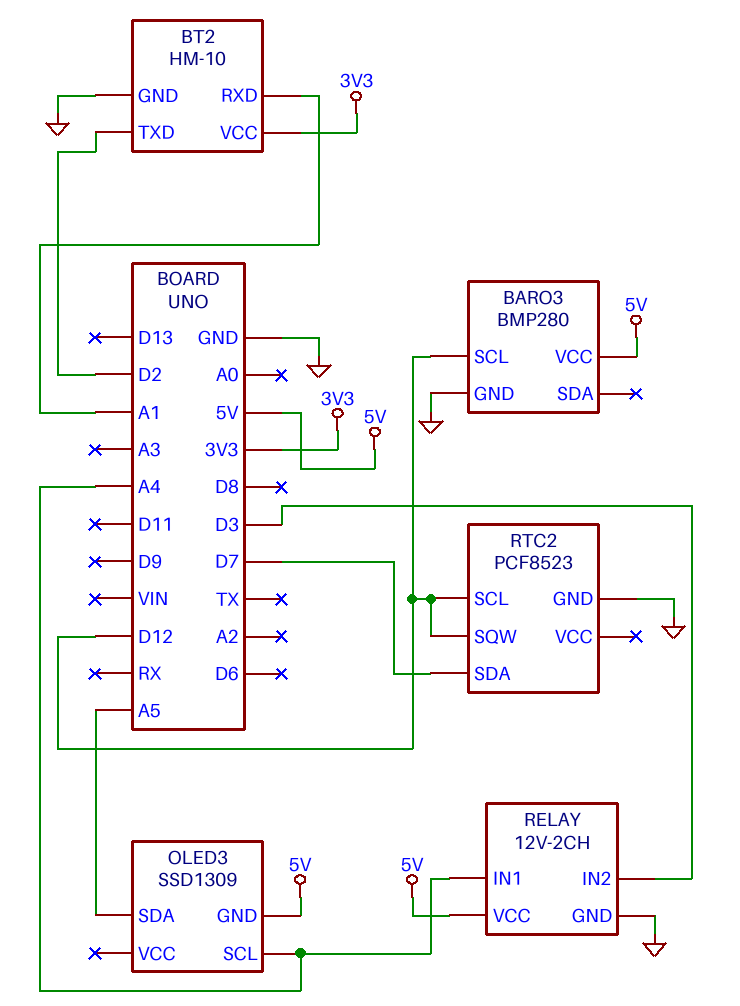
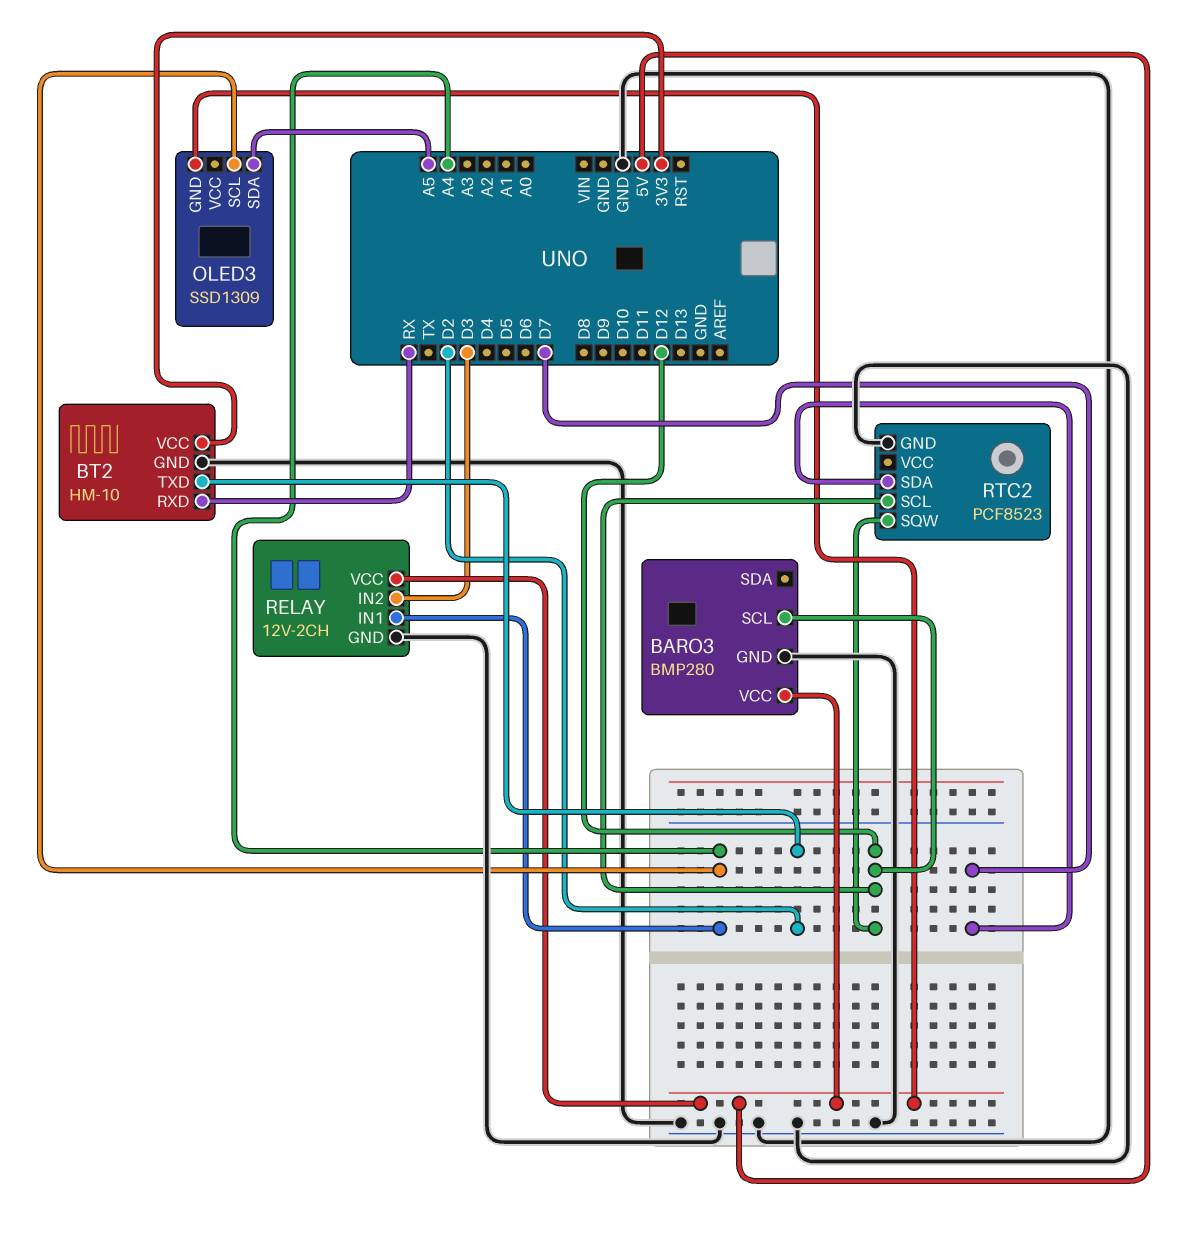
BT2 pin RXD: A1 -> RX

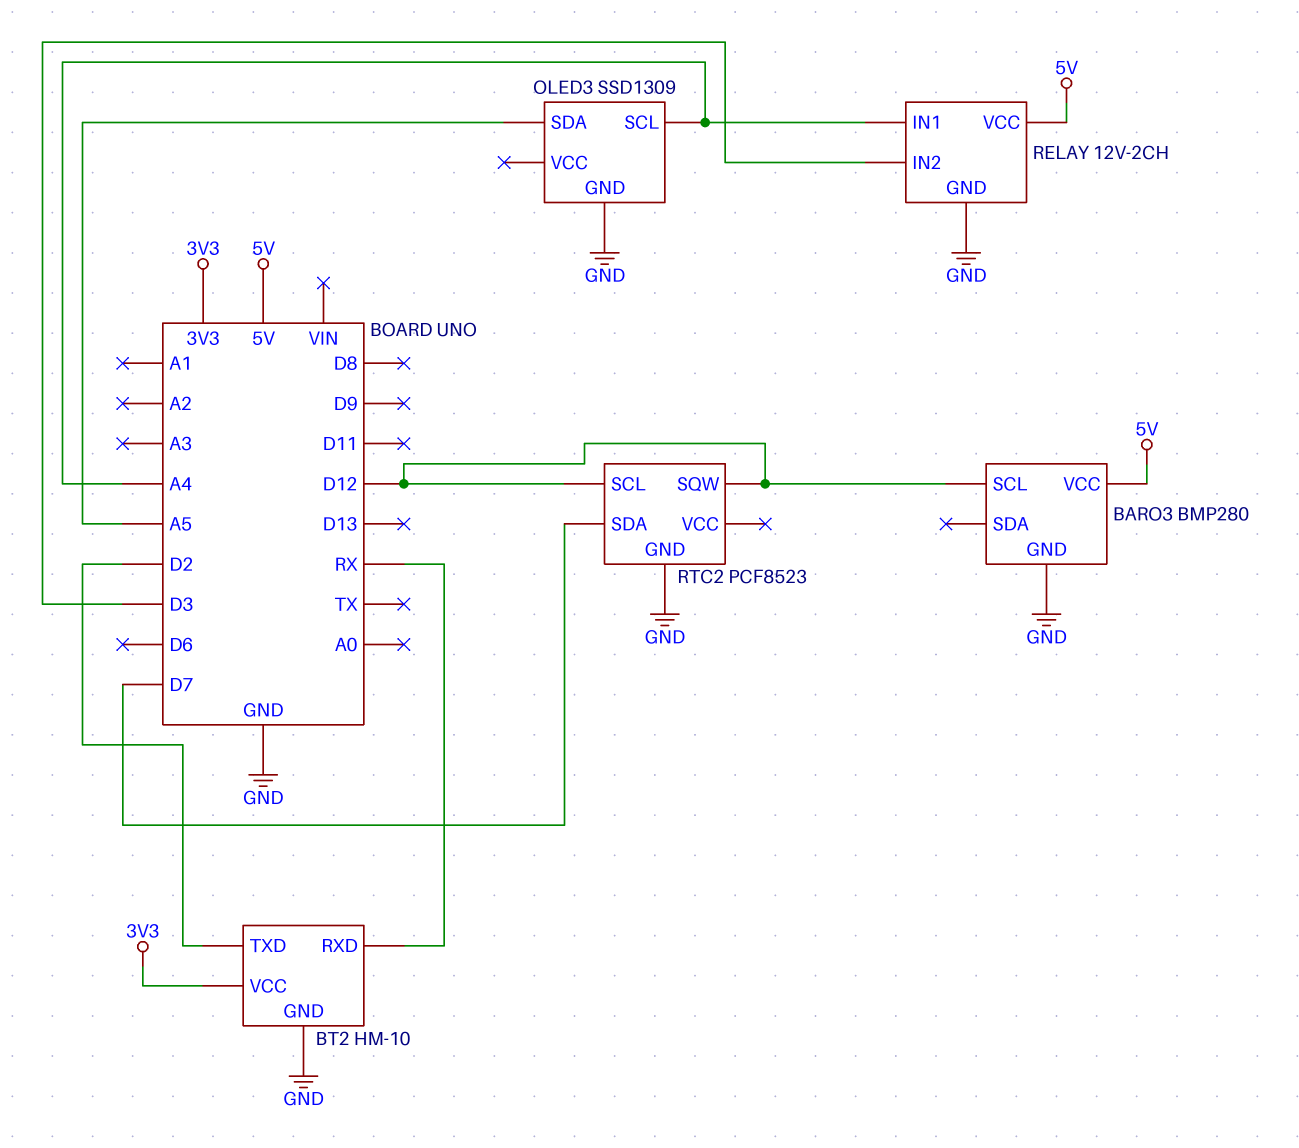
OLED3 pin GND: 5V -> GND

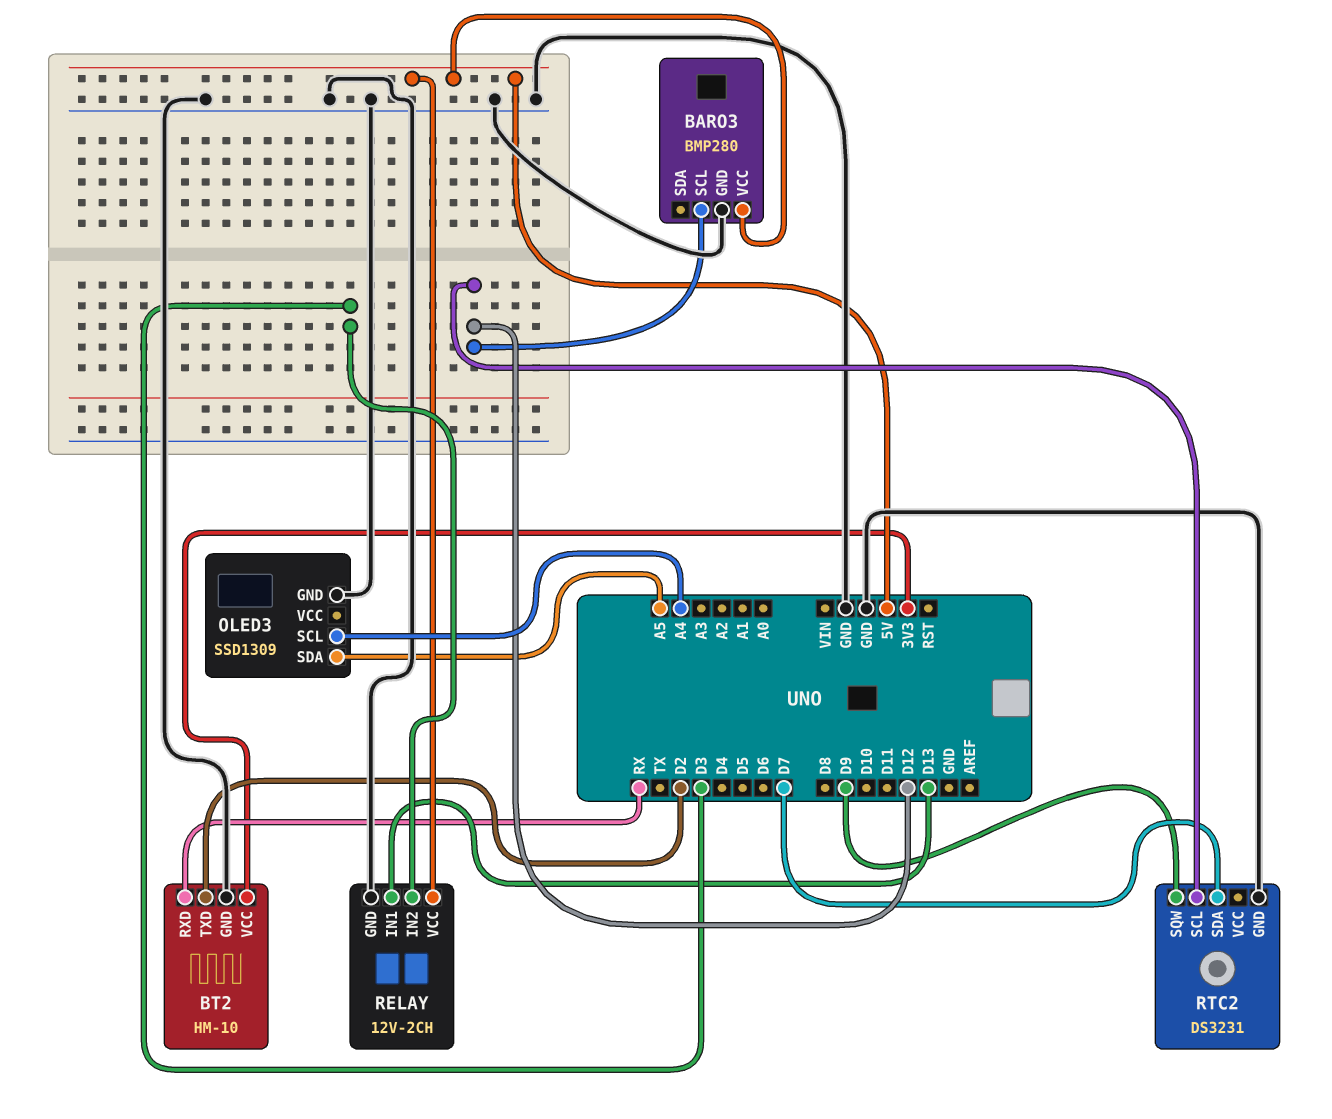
RELAY pin IN1: A4 -> D13
RTC2: PCF8523 -> DS3231
RTC2 pin SQW: D12 -> D9

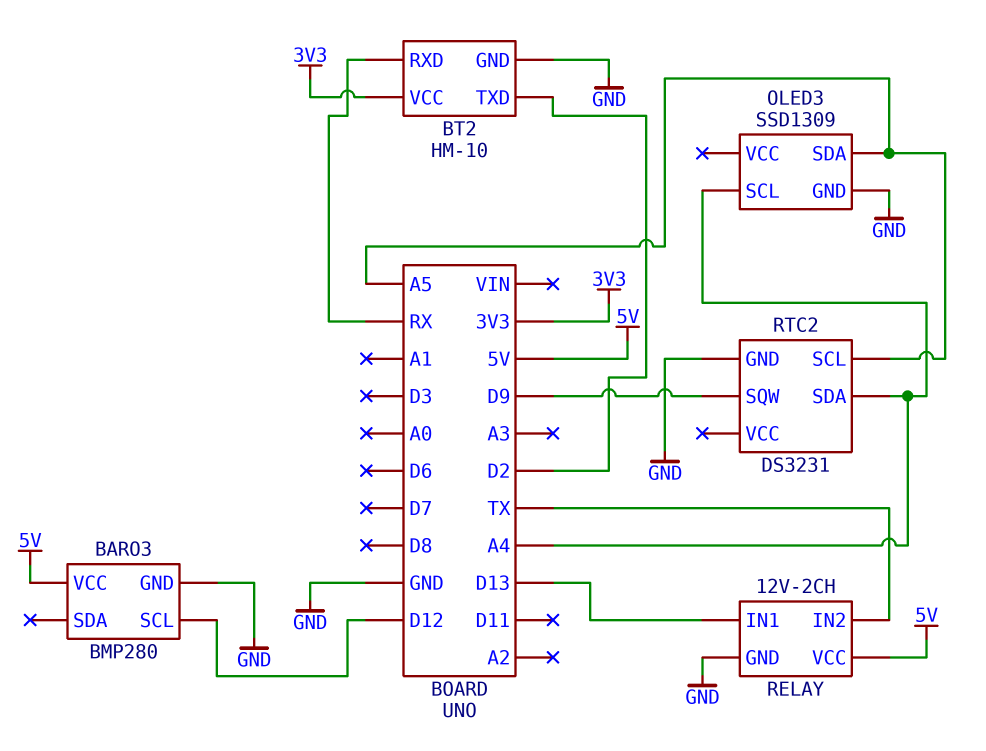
RELAY pin IN2: D3 -> TX
RTC2 pin SCL: D12 -> A5
RTC2 pin SDA: D7 -> A4

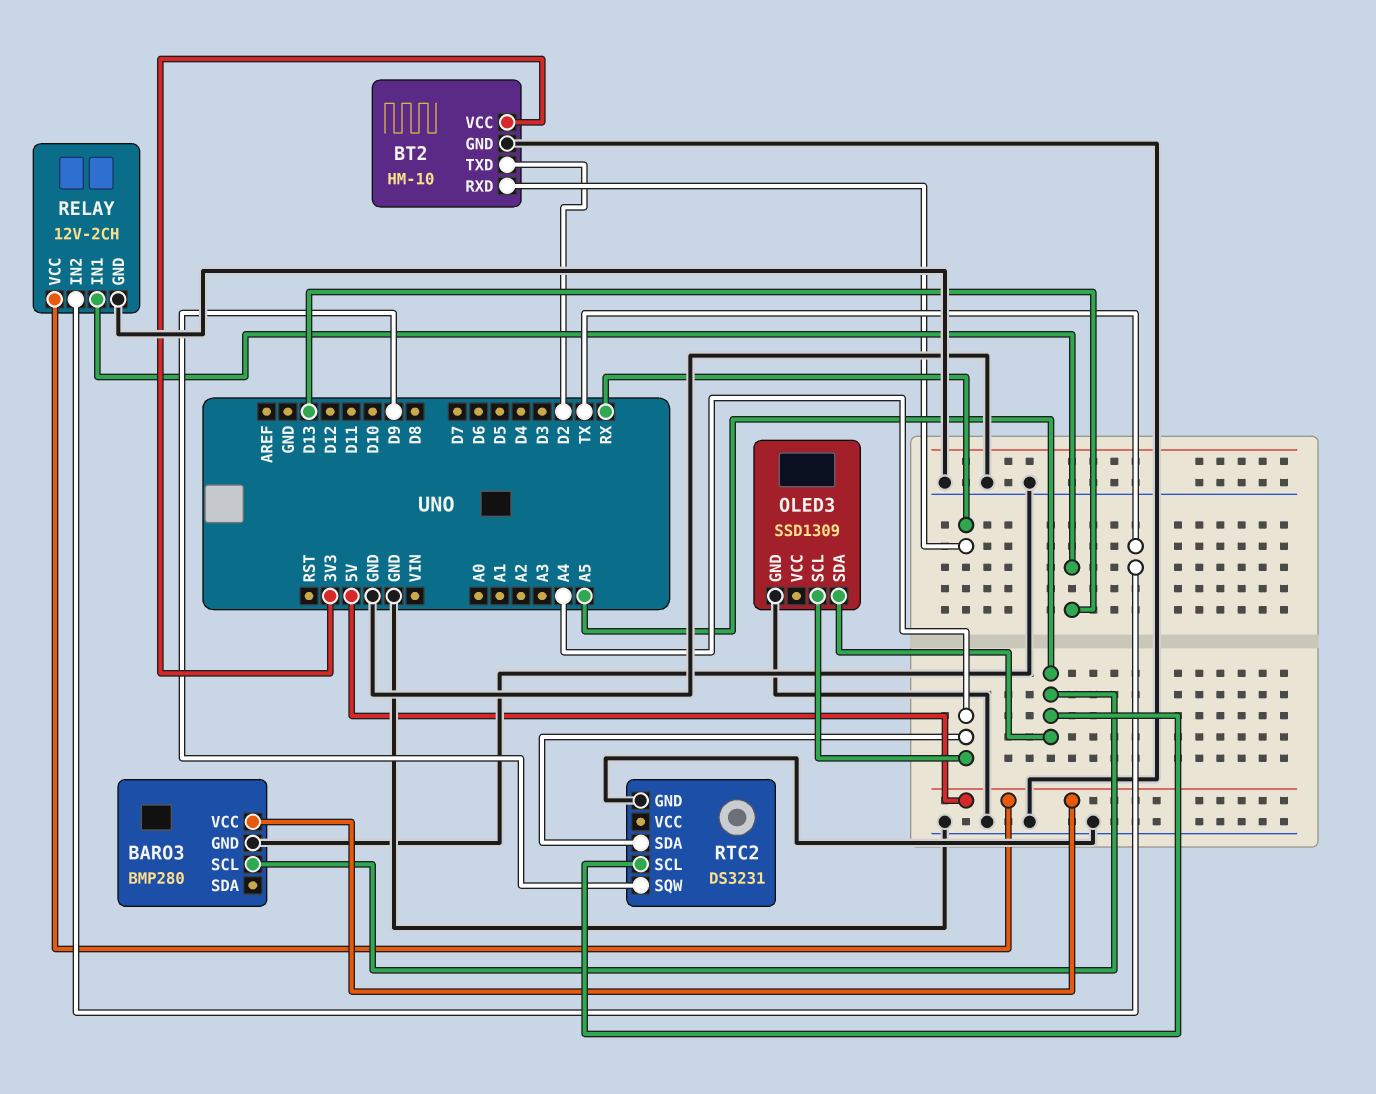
BARO3 pin SCL: D12 -> A5

